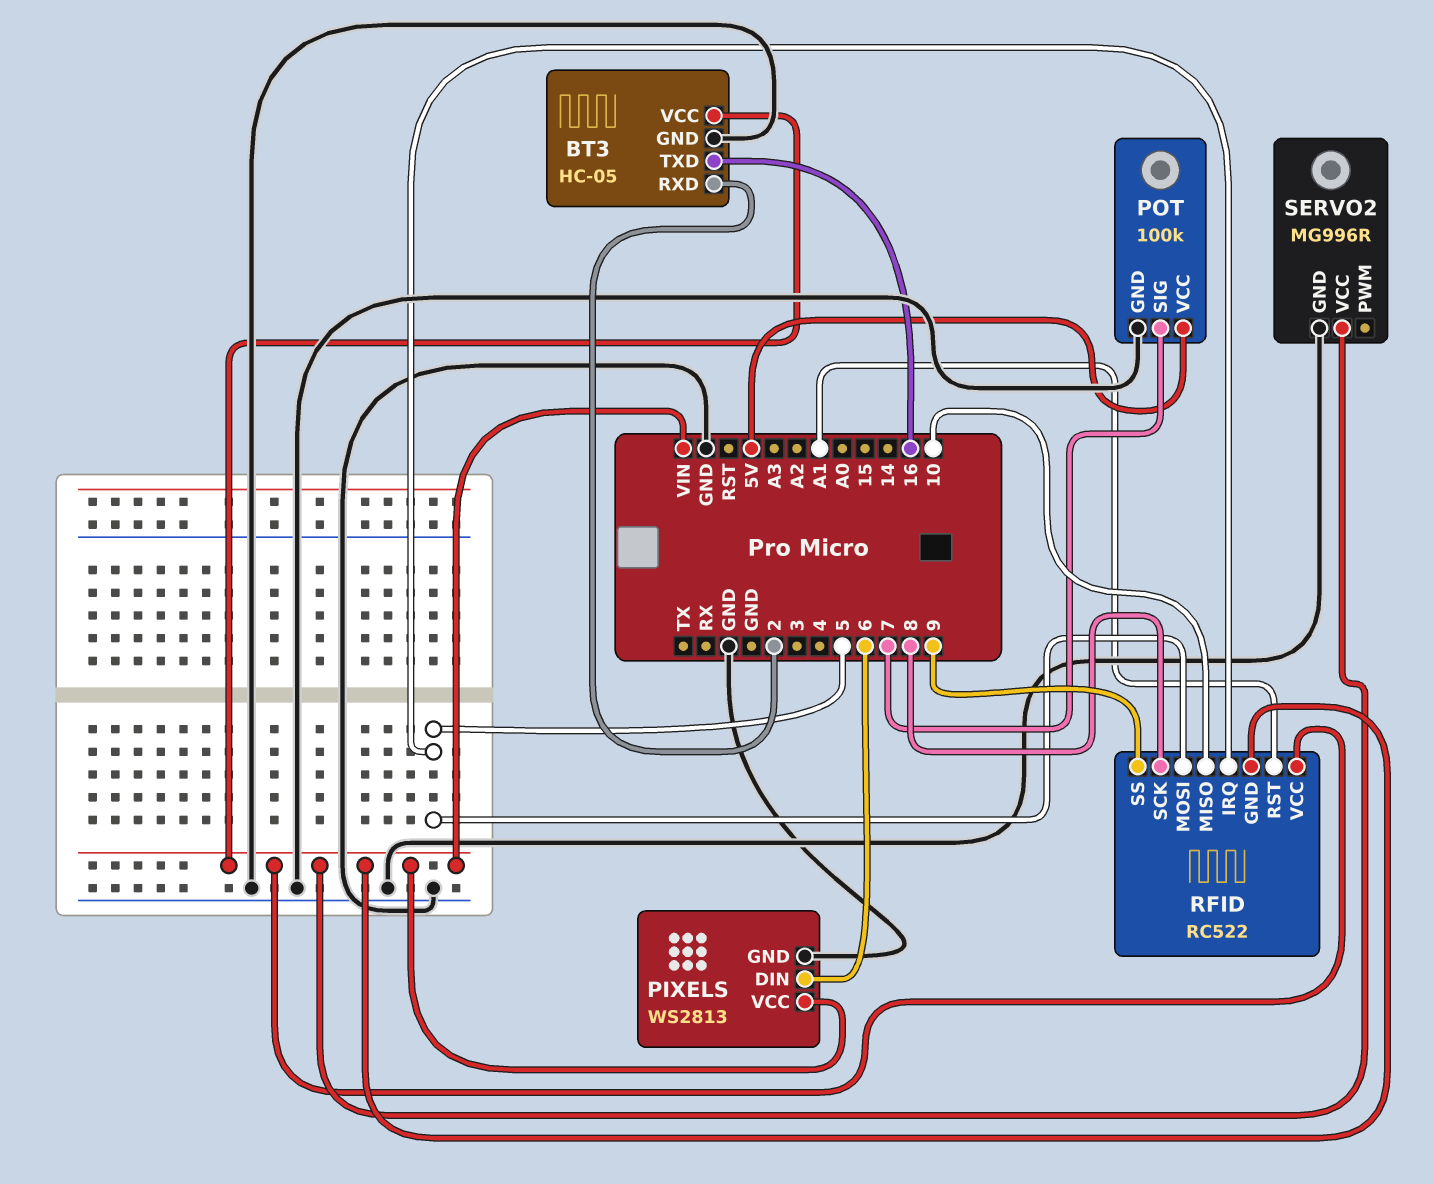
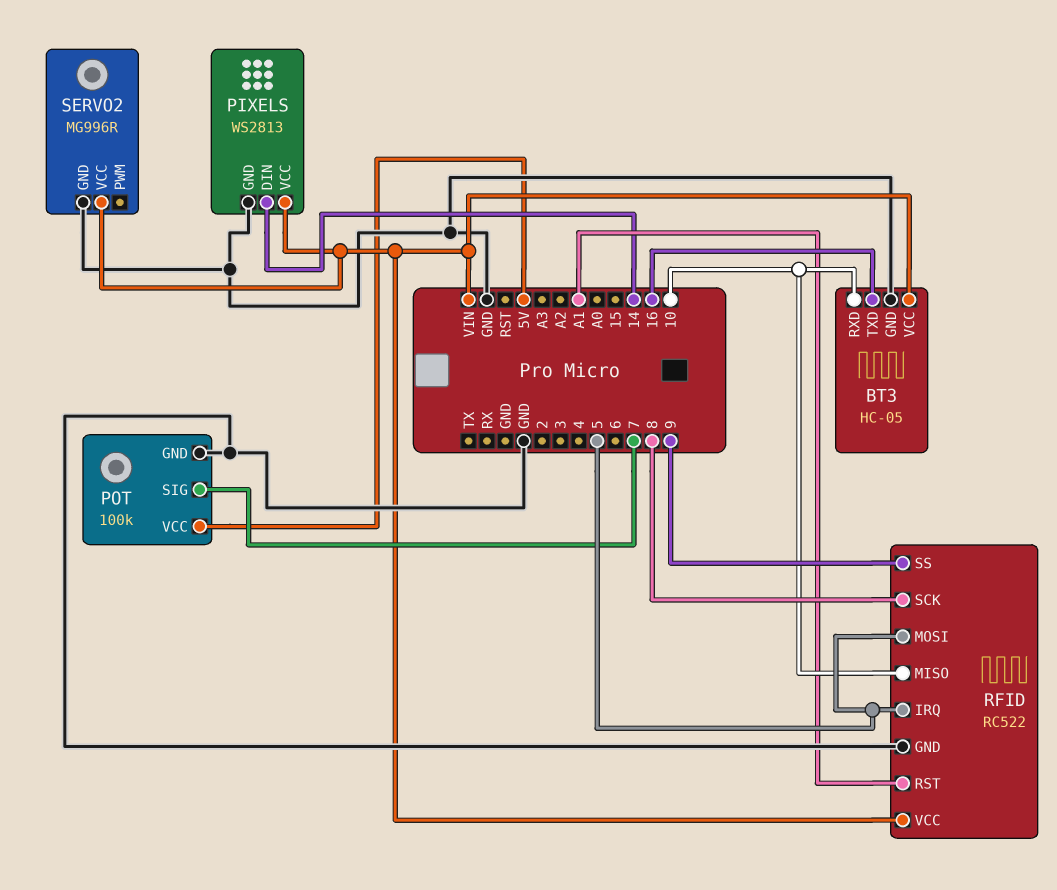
BT3 pin RXD: 2 -> 10
PIXELS pin DIN: 6 -> 14
RFID pin GND: VIN -> GND

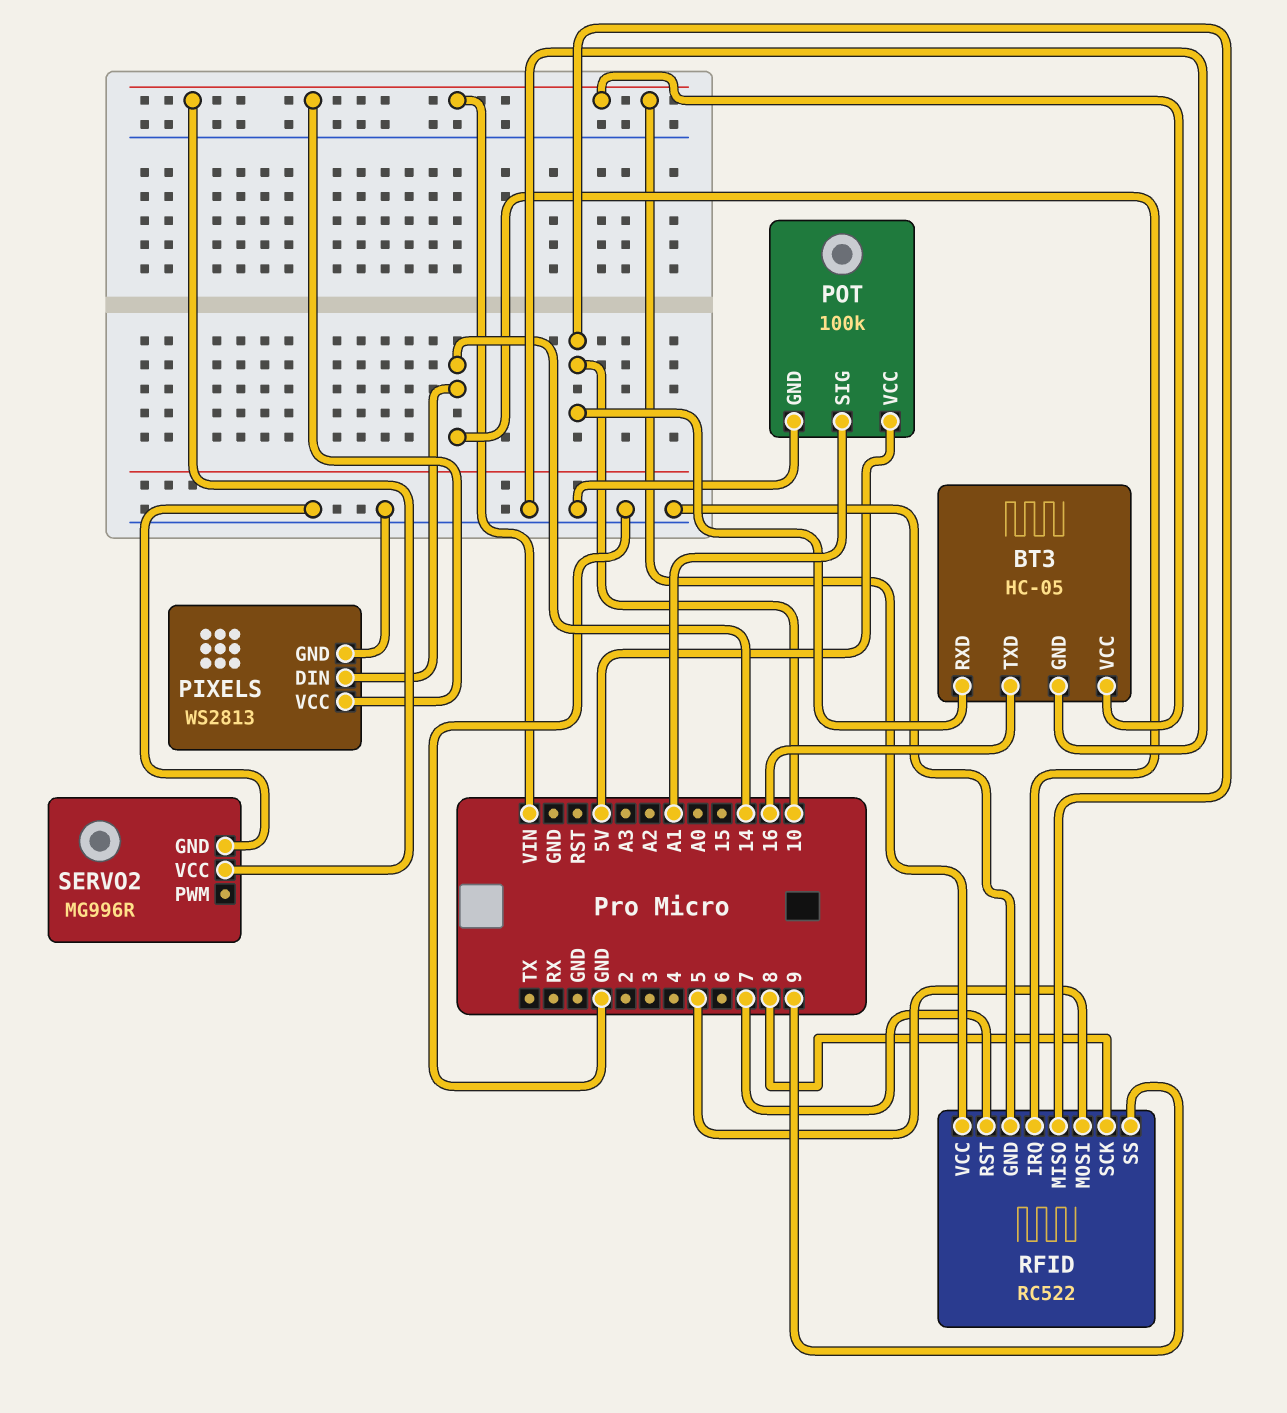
POT pin SIG: 7 -> A1
RFID pin IRQ: 5 -> 14
RFID pin RST: A1 -> 7

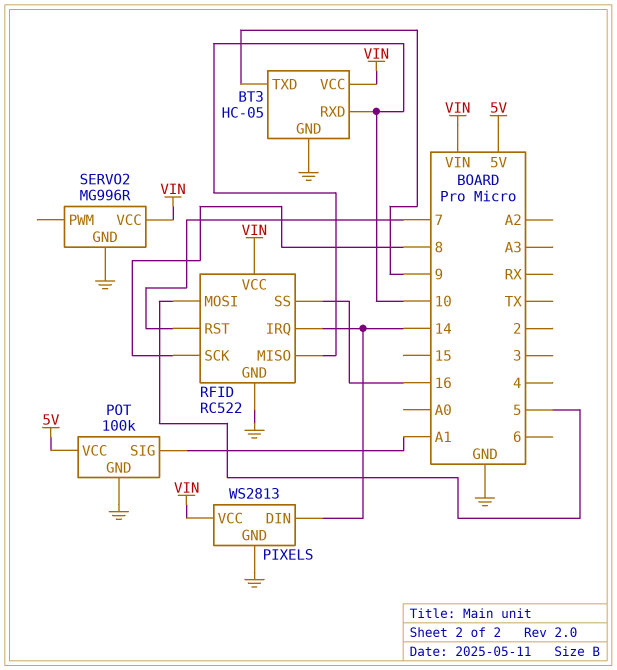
BT3 pin TXD: 16 -> 9
RFID pin SS: 9 -> 16

